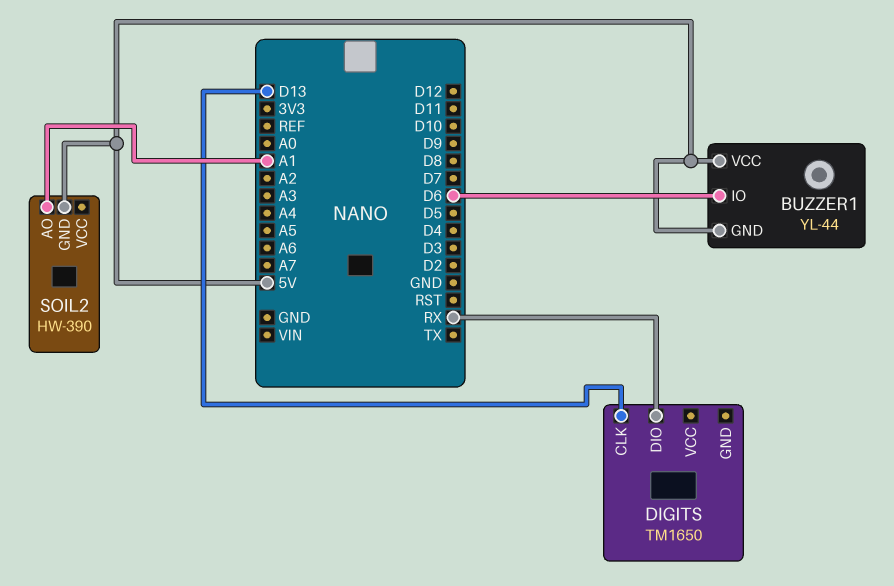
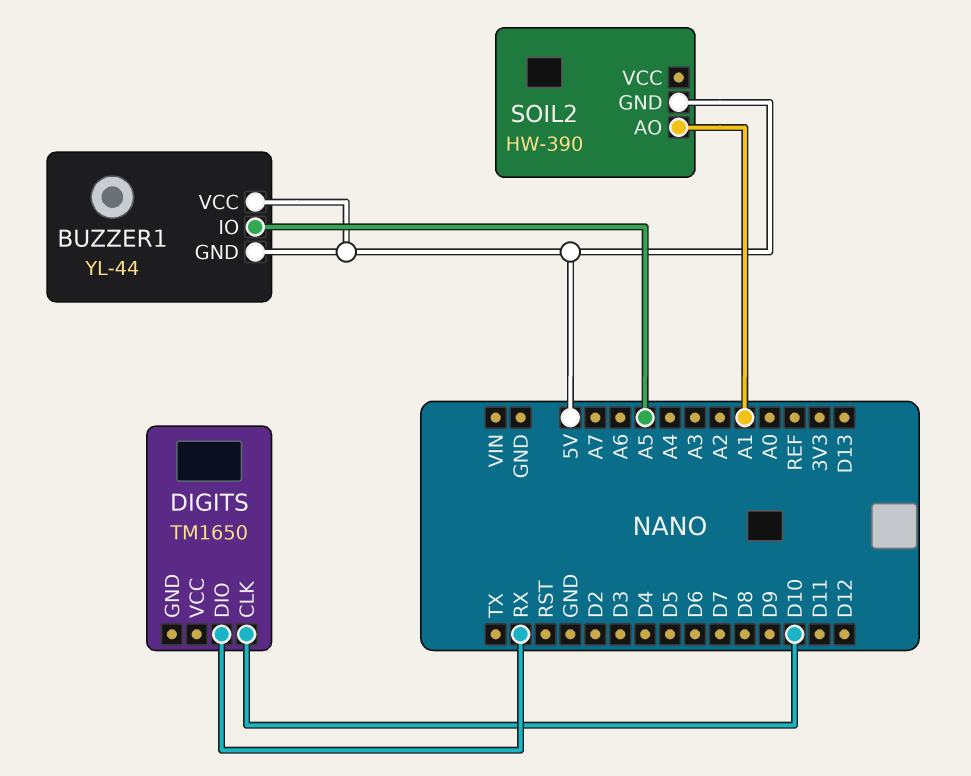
BUZZER1 pin IO: D6 -> A5
DIGITS pin CLK: D13 -> D10

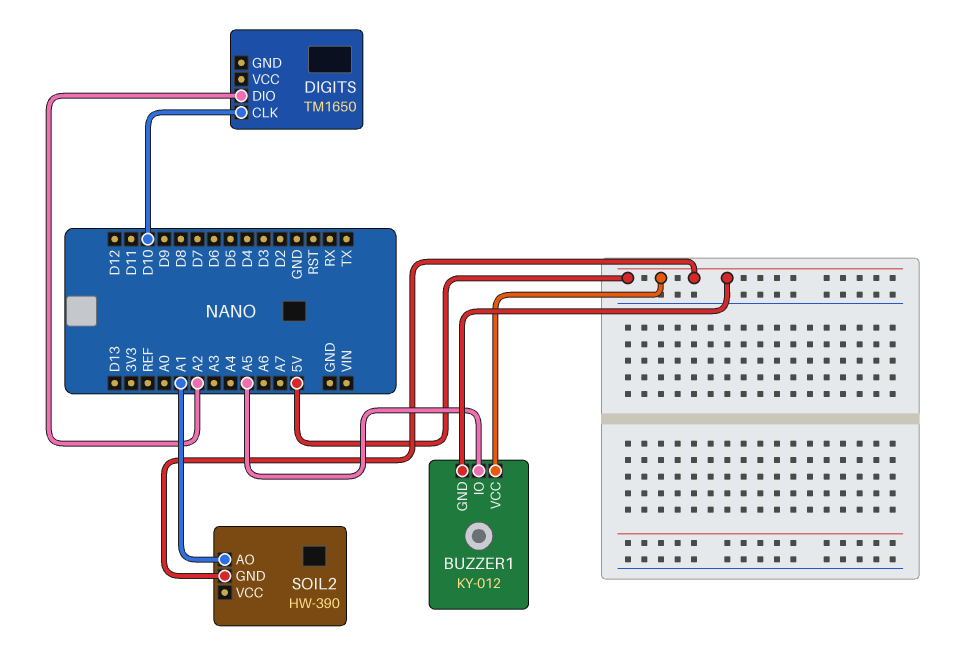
BUZZER1: YL-44 -> KY-012
DIGITS pin DIO: RX -> A2

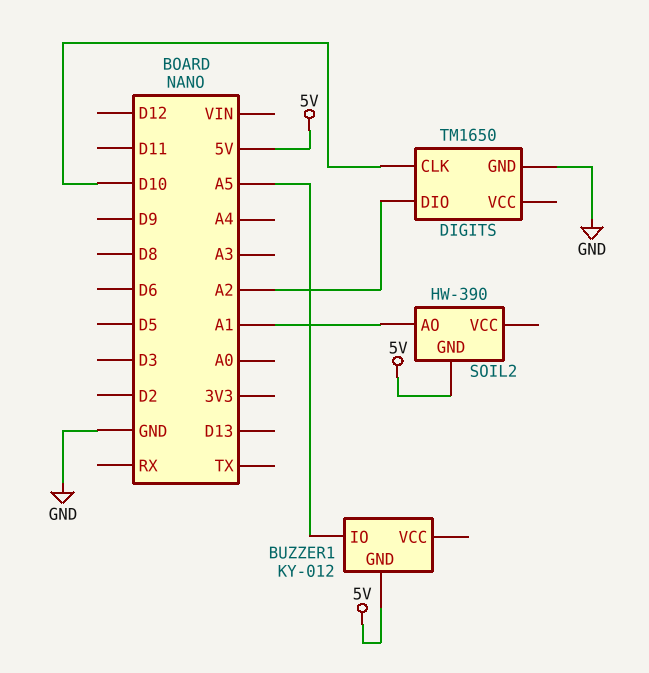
BUZZER1 pin VCC: 5V -> none
DIGITS pin GND: none -> GND

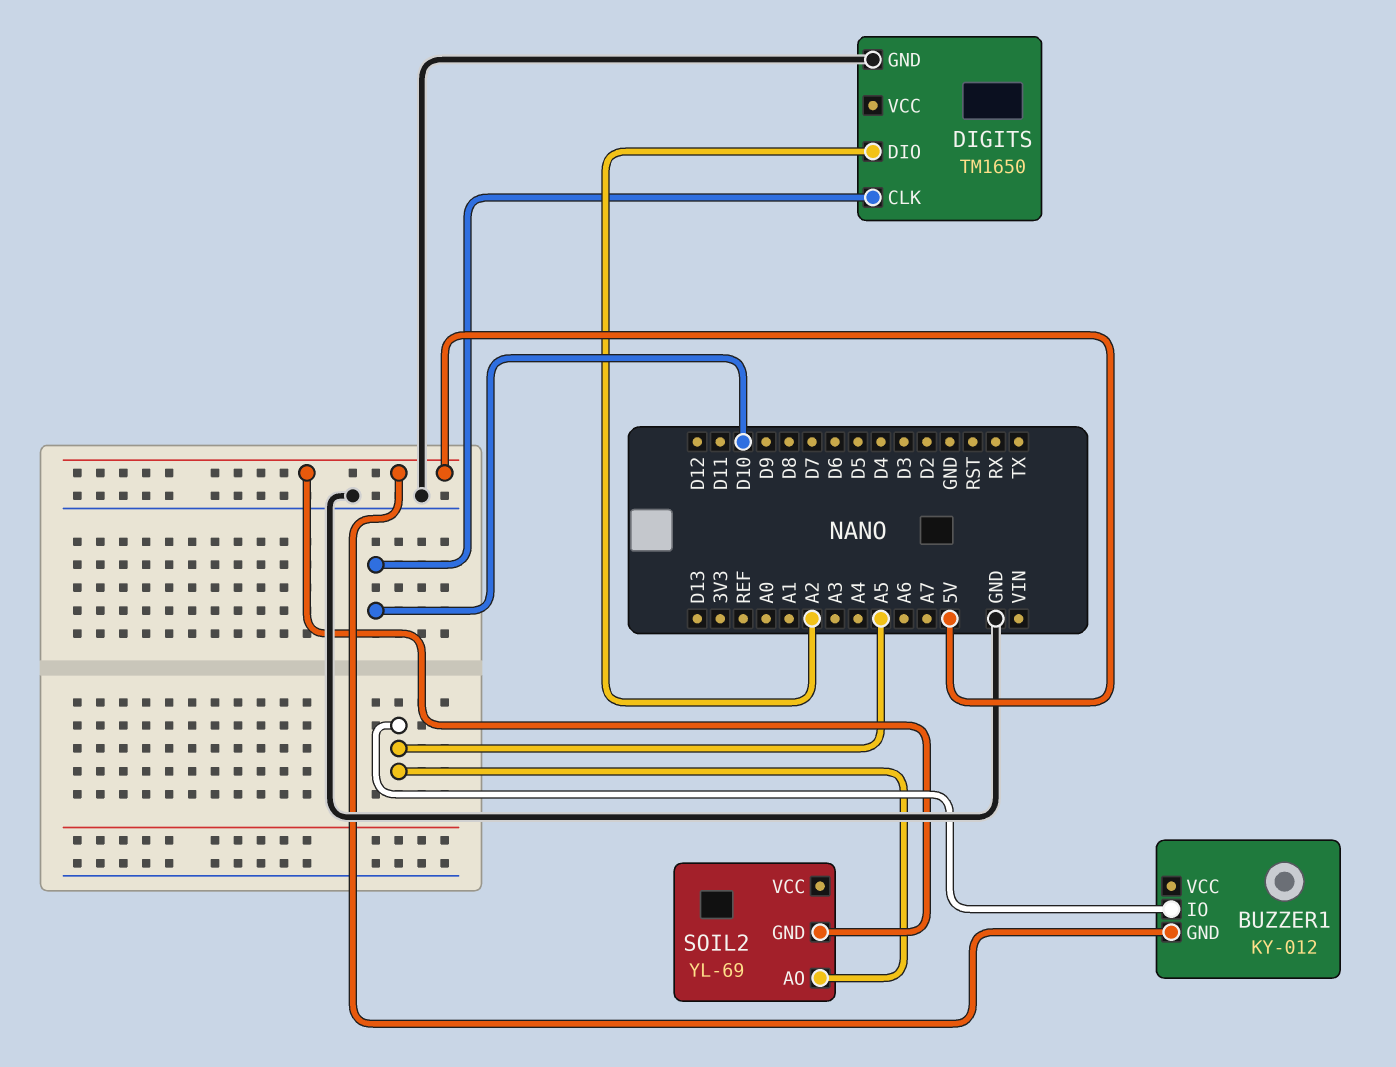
SOIL2: HW-390 -> YL-69
SOIL2 pin AO: A1 -> A5

